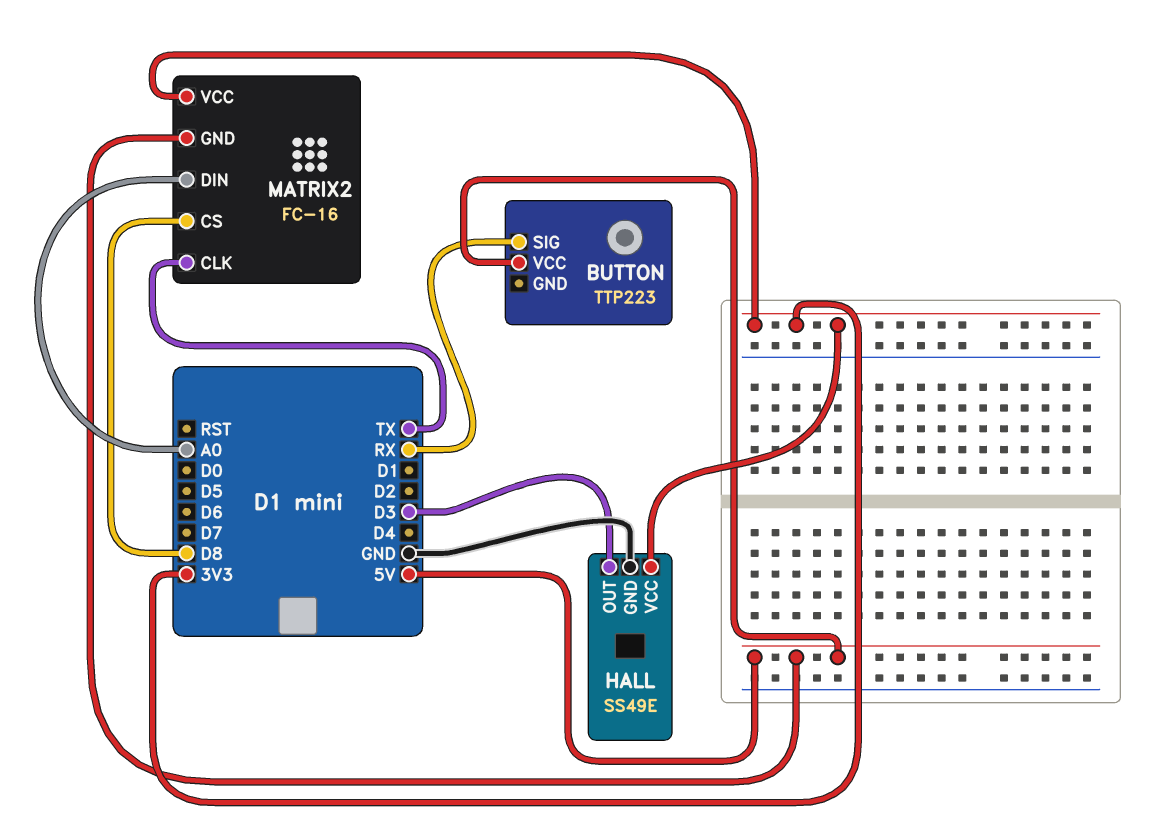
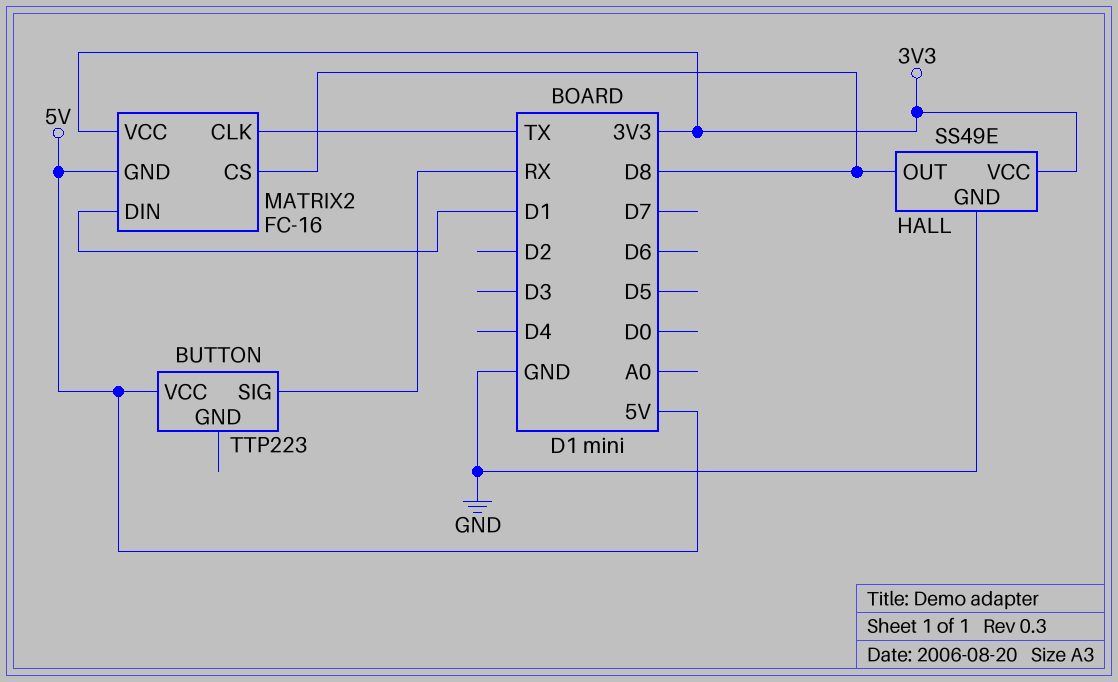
HALL pin OUT: D3 -> D8
MATRIX2 pin DIN: A0 -> D1

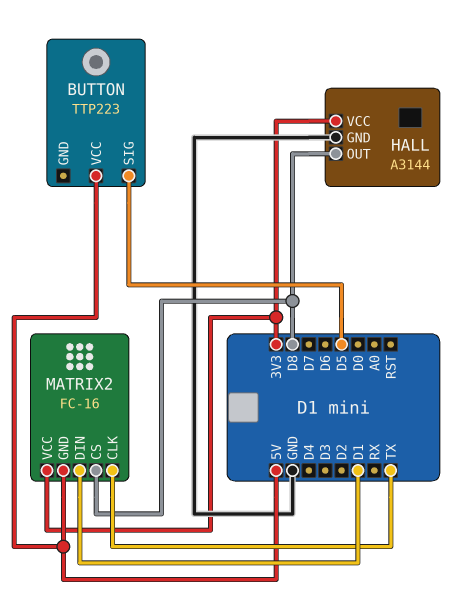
BUTTON pin SIG: RX -> D5
HALL: SS49E -> A3144

